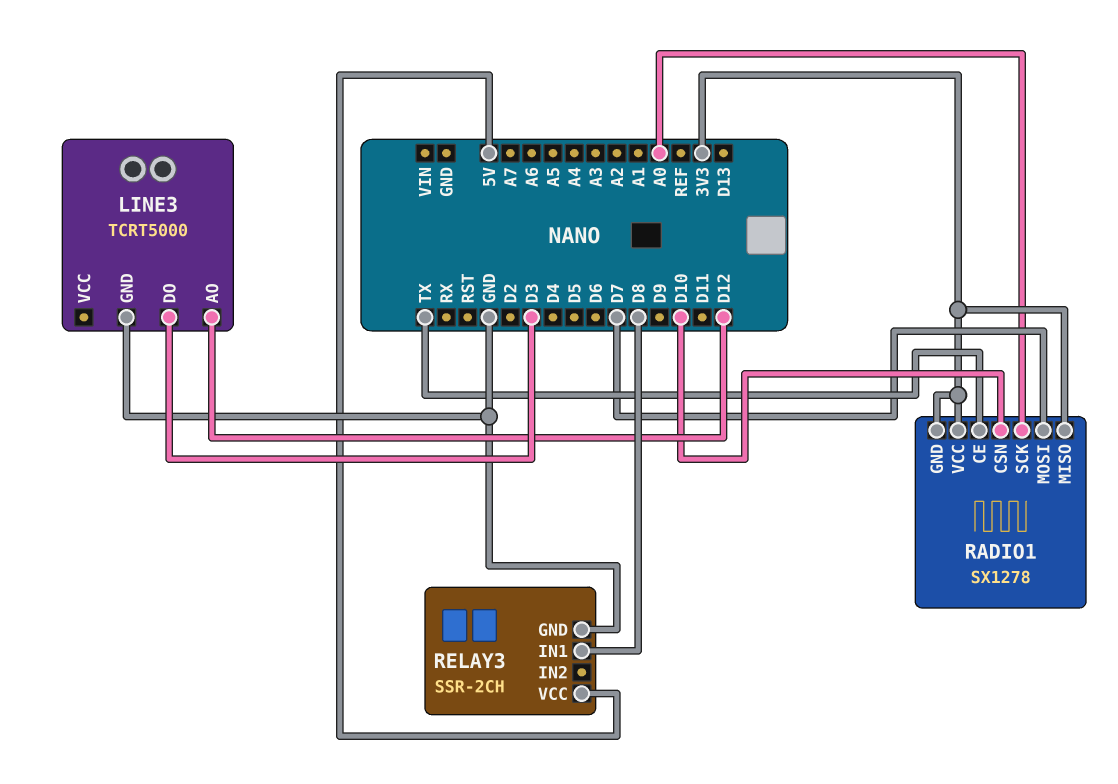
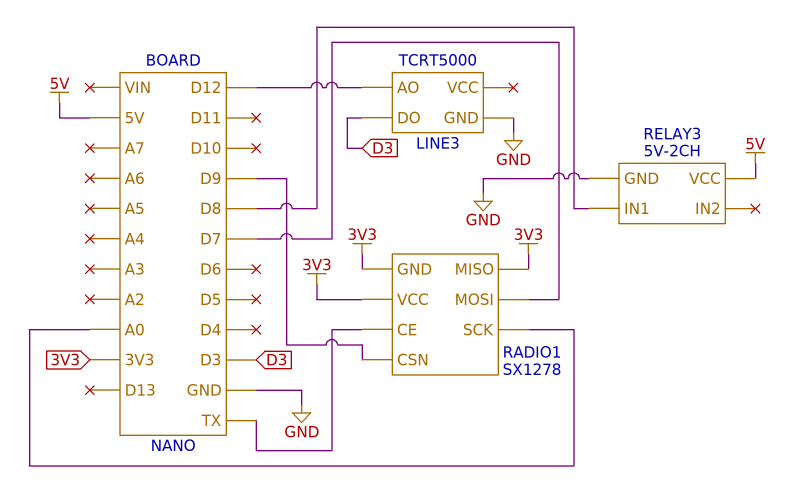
RADIO1 pin CSN: D10 -> D9
RELAY3: SSR-2CH -> 5V-2CH

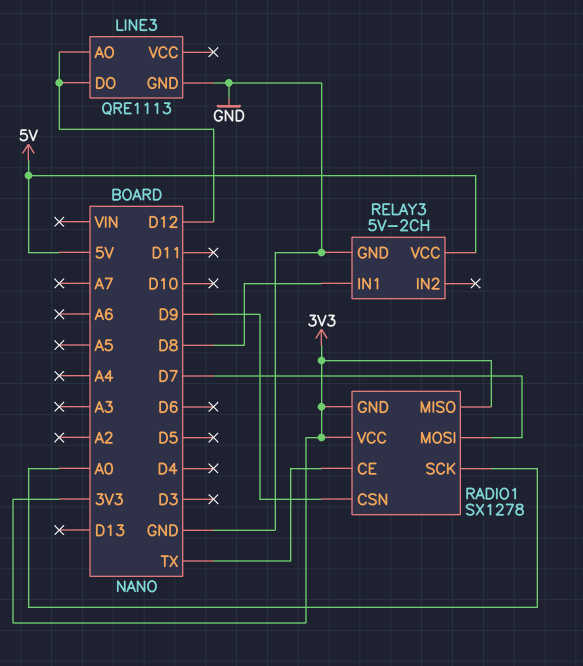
LINE3: TCRT5000 -> QRE1113
LINE3 pin DO: D3 -> D12

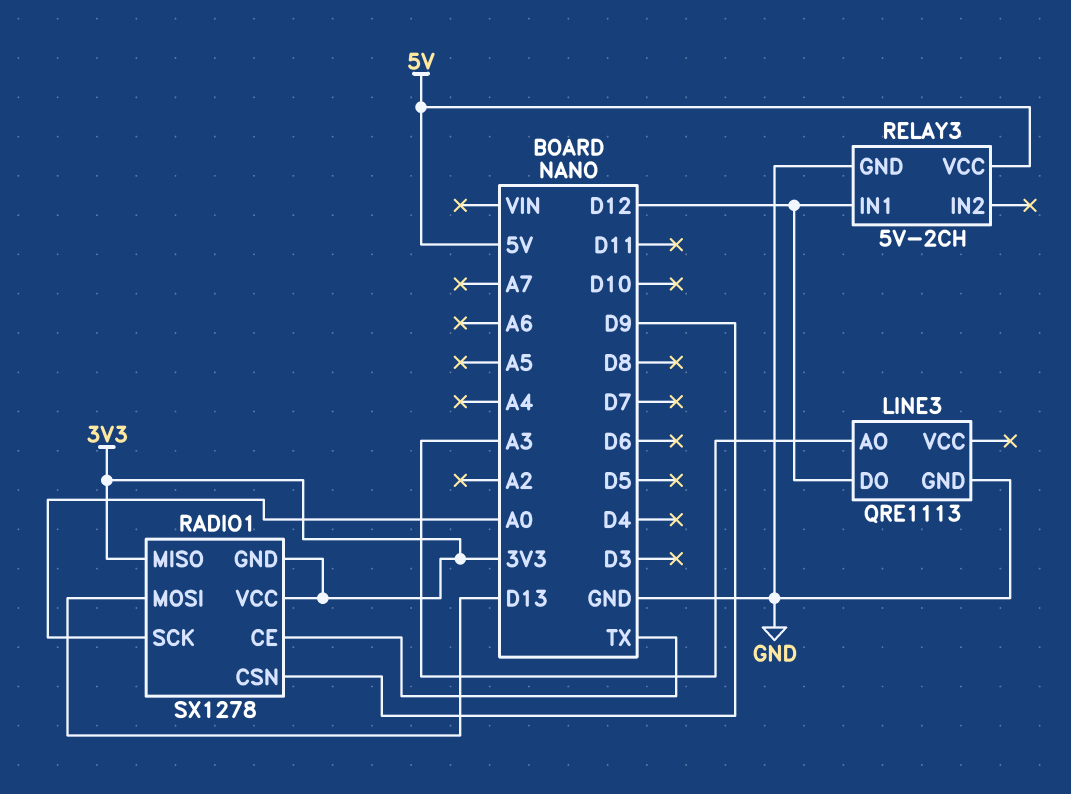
LINE3 pin AO: D12 -> A3
RADIO1 pin MOSI: D7 -> D13
RELAY3 pin IN1: D8 -> D12

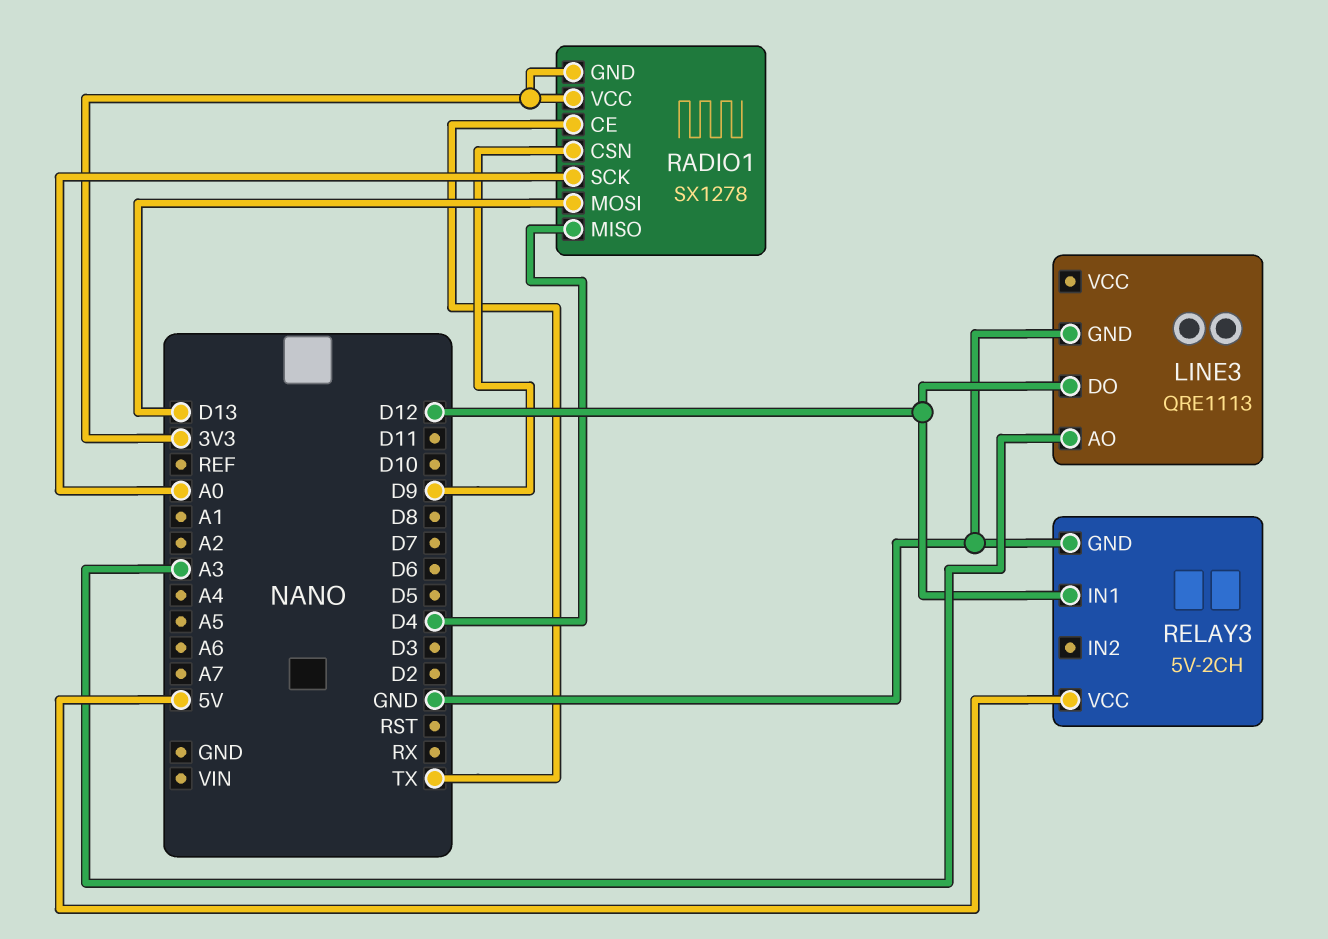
RADIO1 pin MISO: 3V3 -> D4

